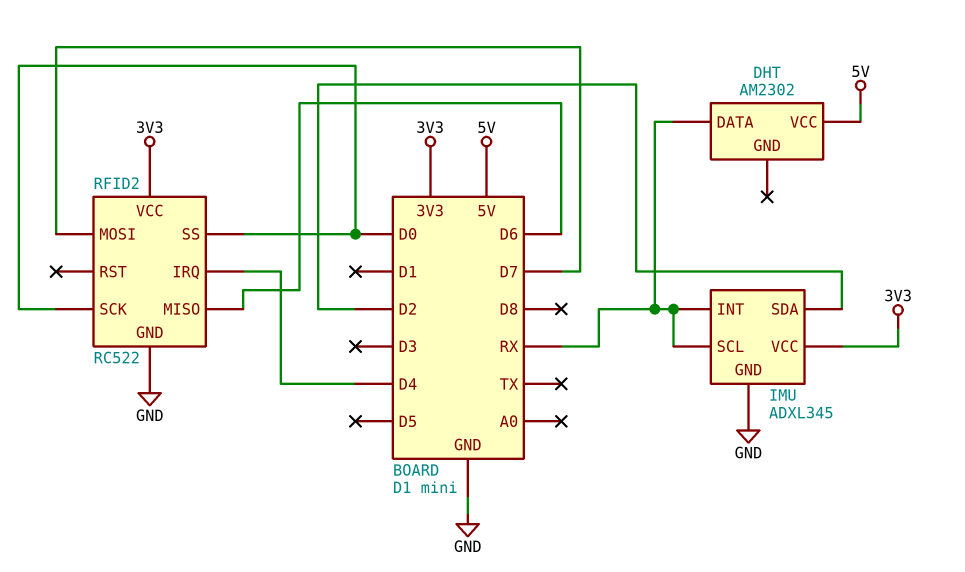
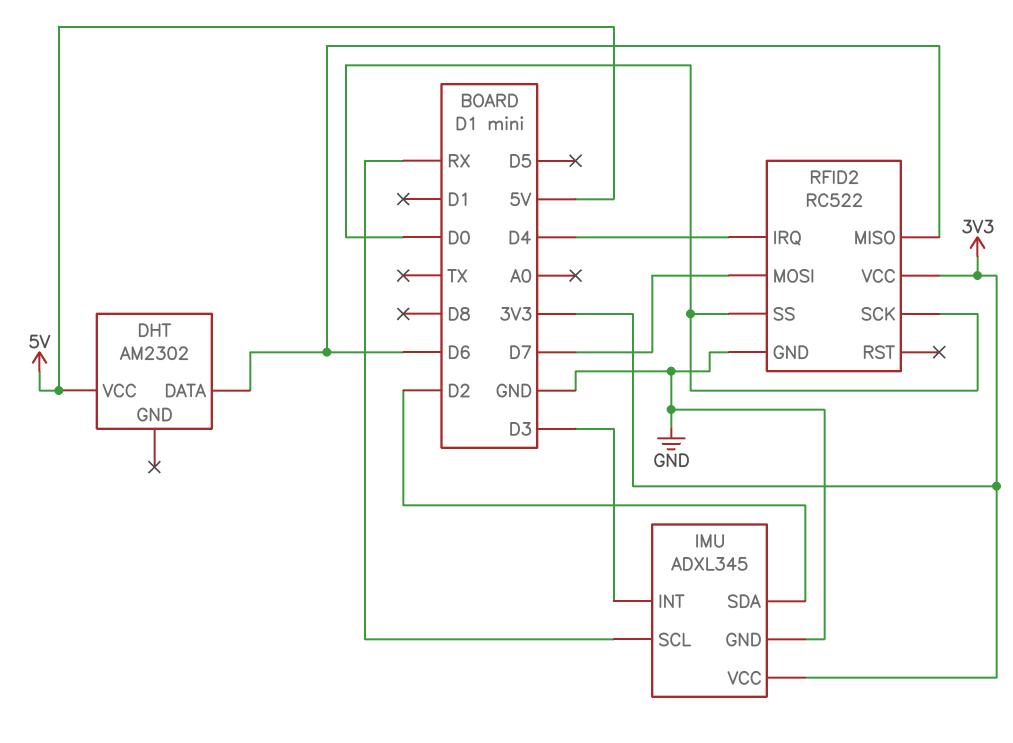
DHT pin DATA: RX -> D6
IMU pin INT: RX -> D3

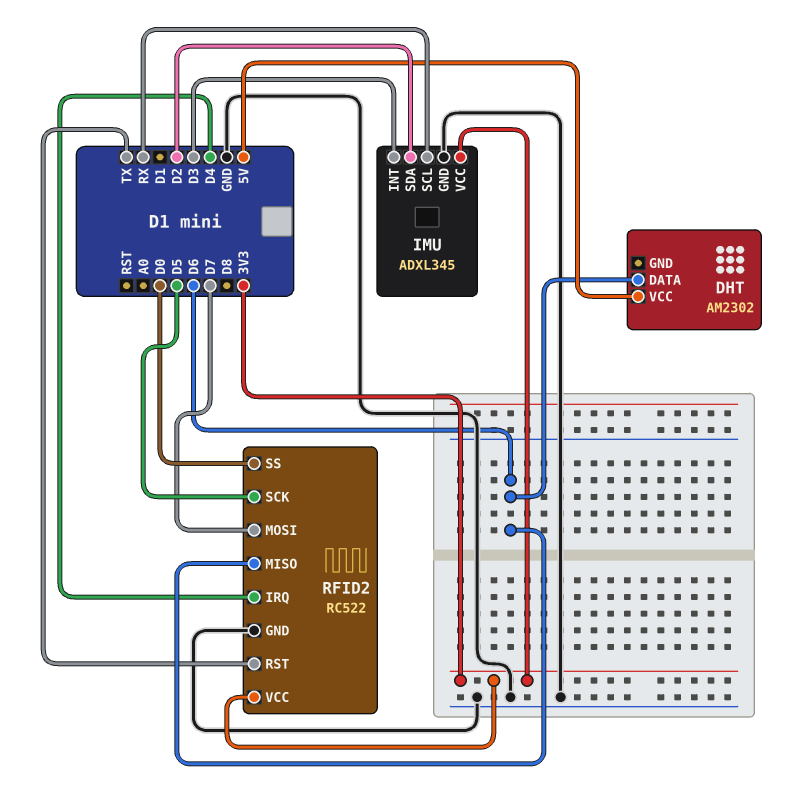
RFID2 pin RST: none -> TX
RFID2 pin SCK: D0 -> D5

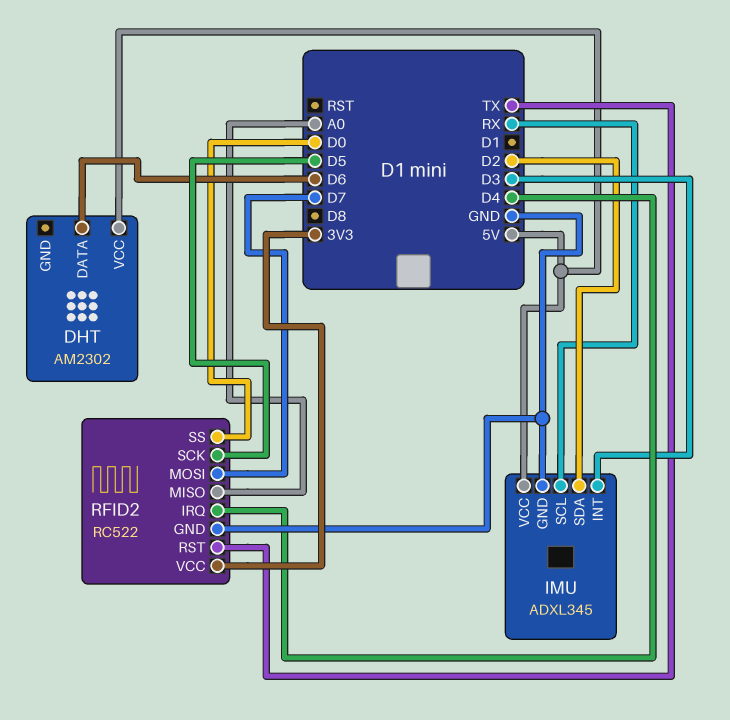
IMU pin VCC: 3V3 -> 5V
RFID2 pin MISO: D6 -> A0

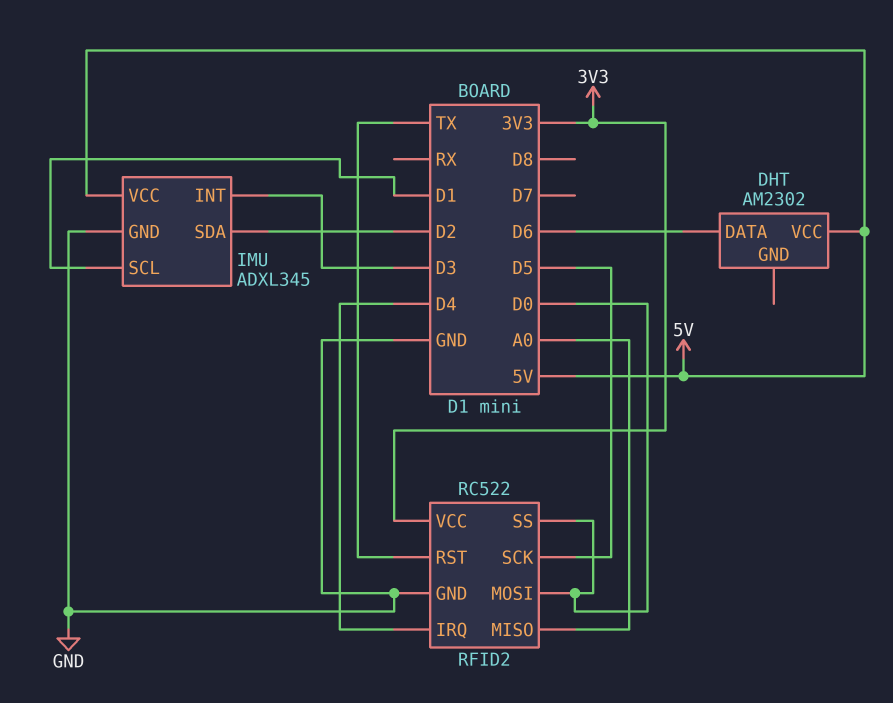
IMU pin SCL: RX -> D1
RFID2 pin MOSI: D7 -> D0

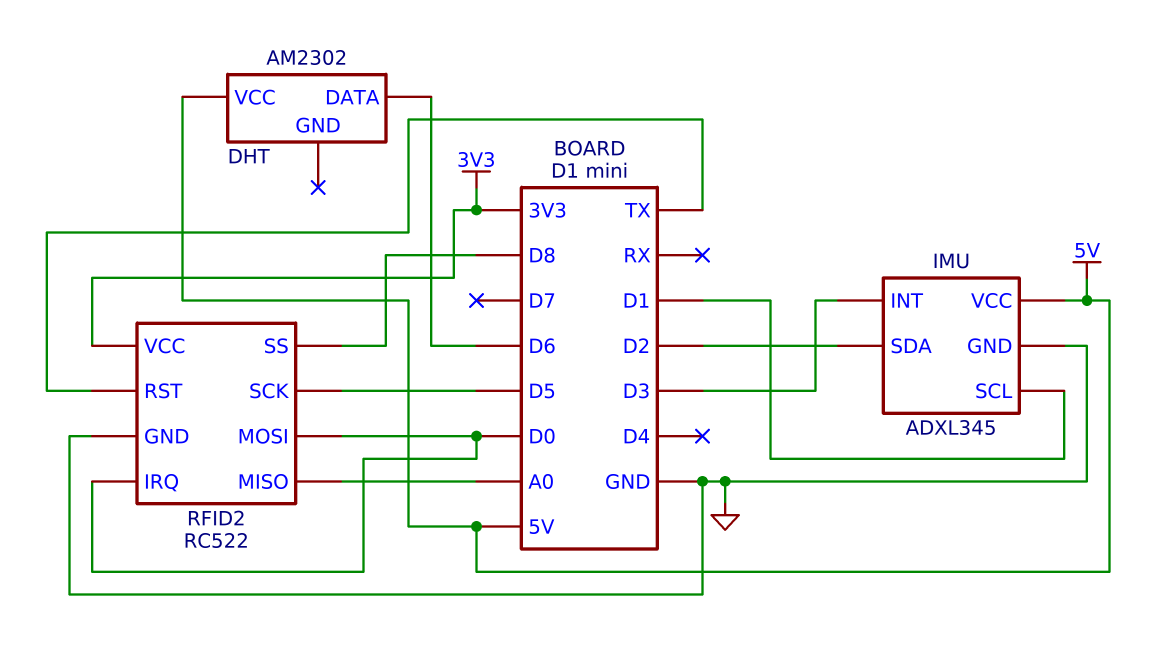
RFID2 pin IRQ: D4 -> D0
RFID2 pin SS: D0 -> D8

